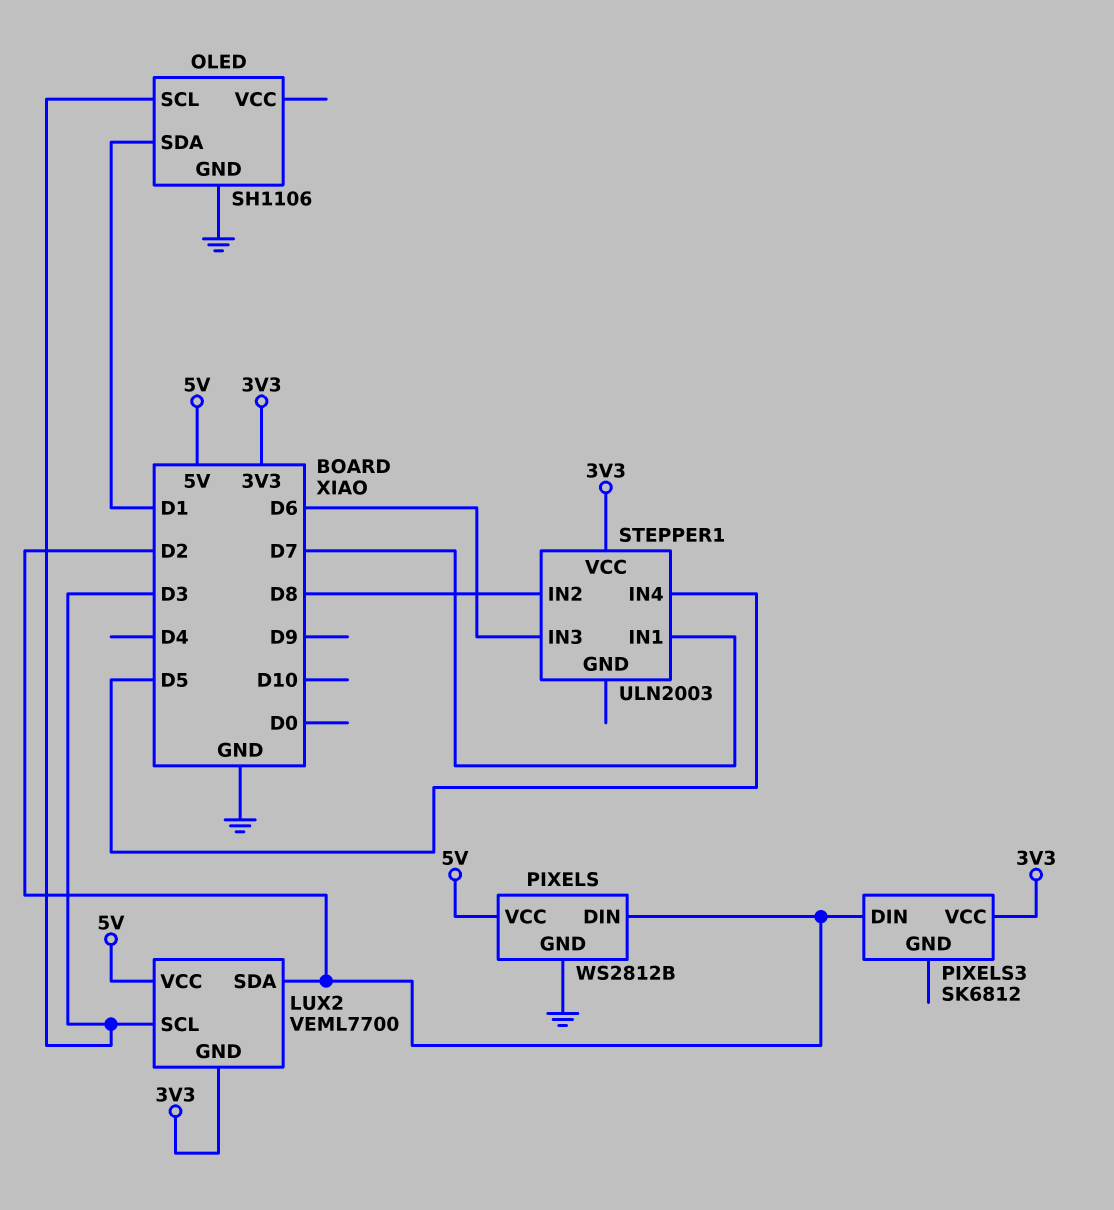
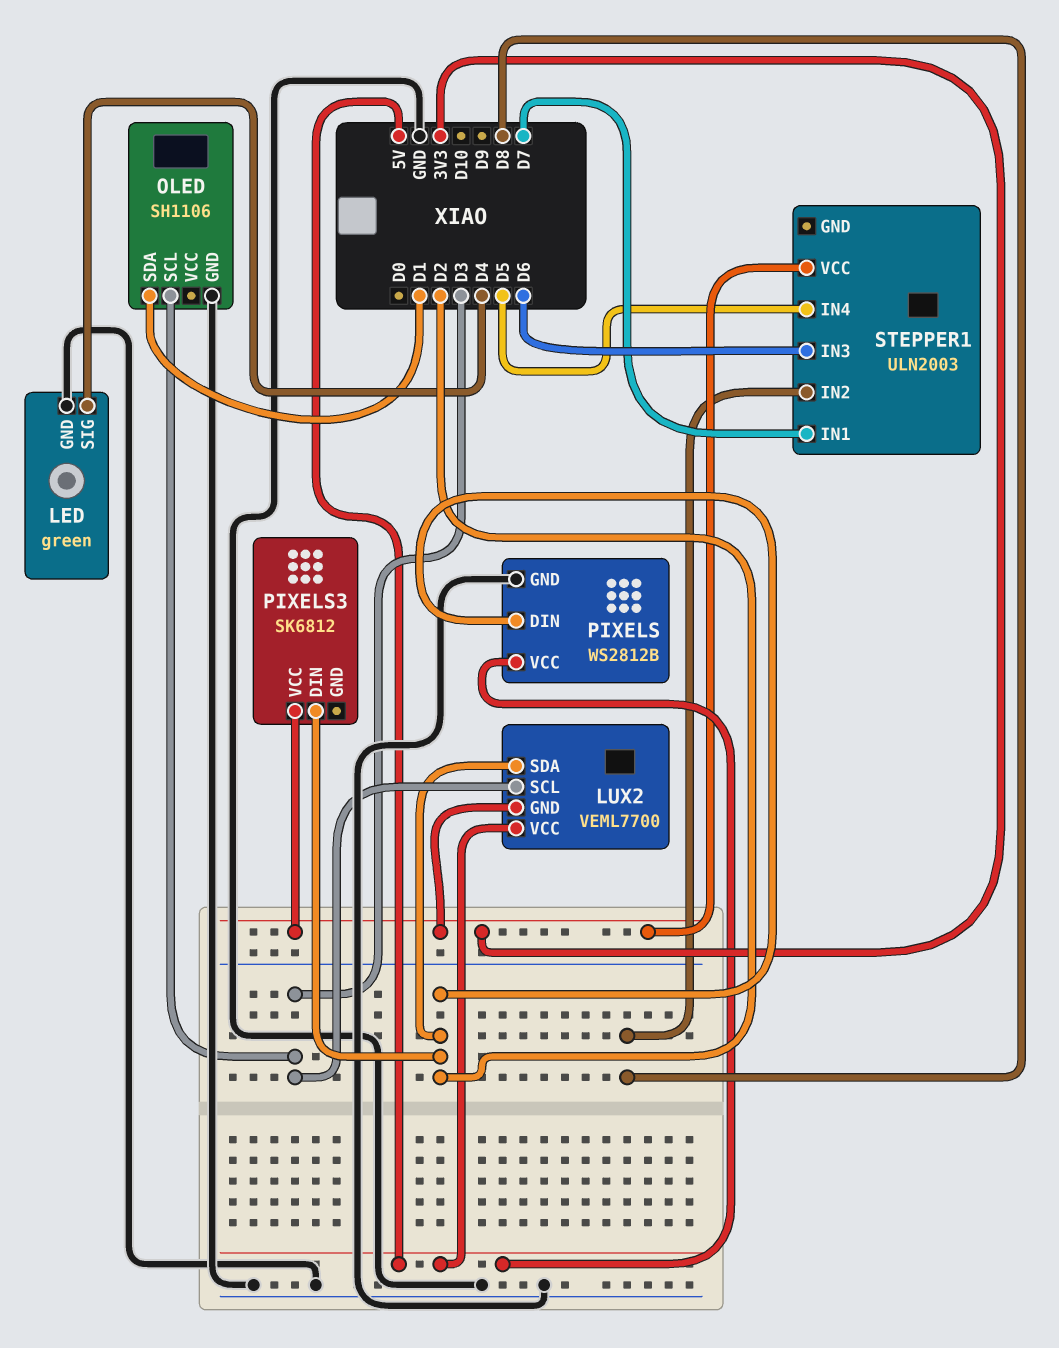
LED: none -> green
LED pin GND: none -> GND
LED pin SIG: none -> D4

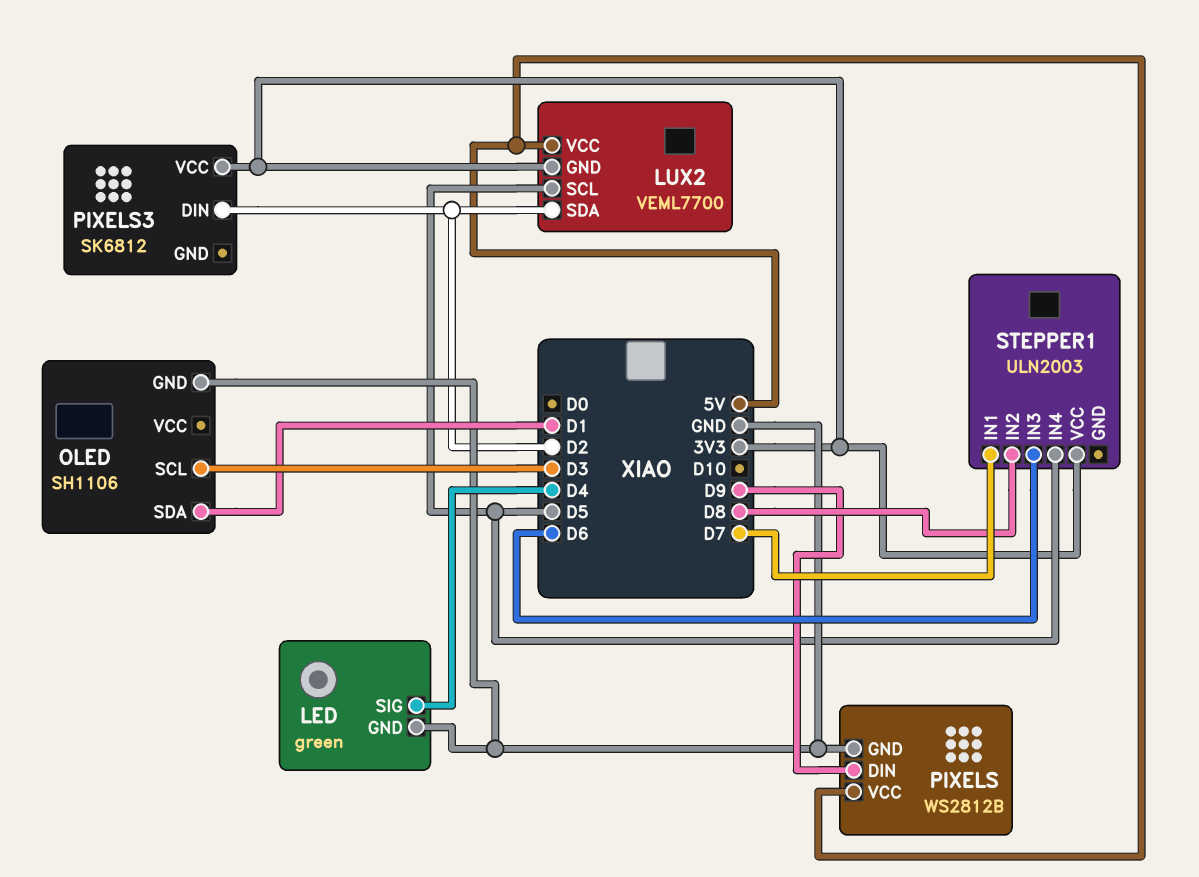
LUX2 pin SCL: D3 -> D5
PIXELS pin DIN: D2 -> D9

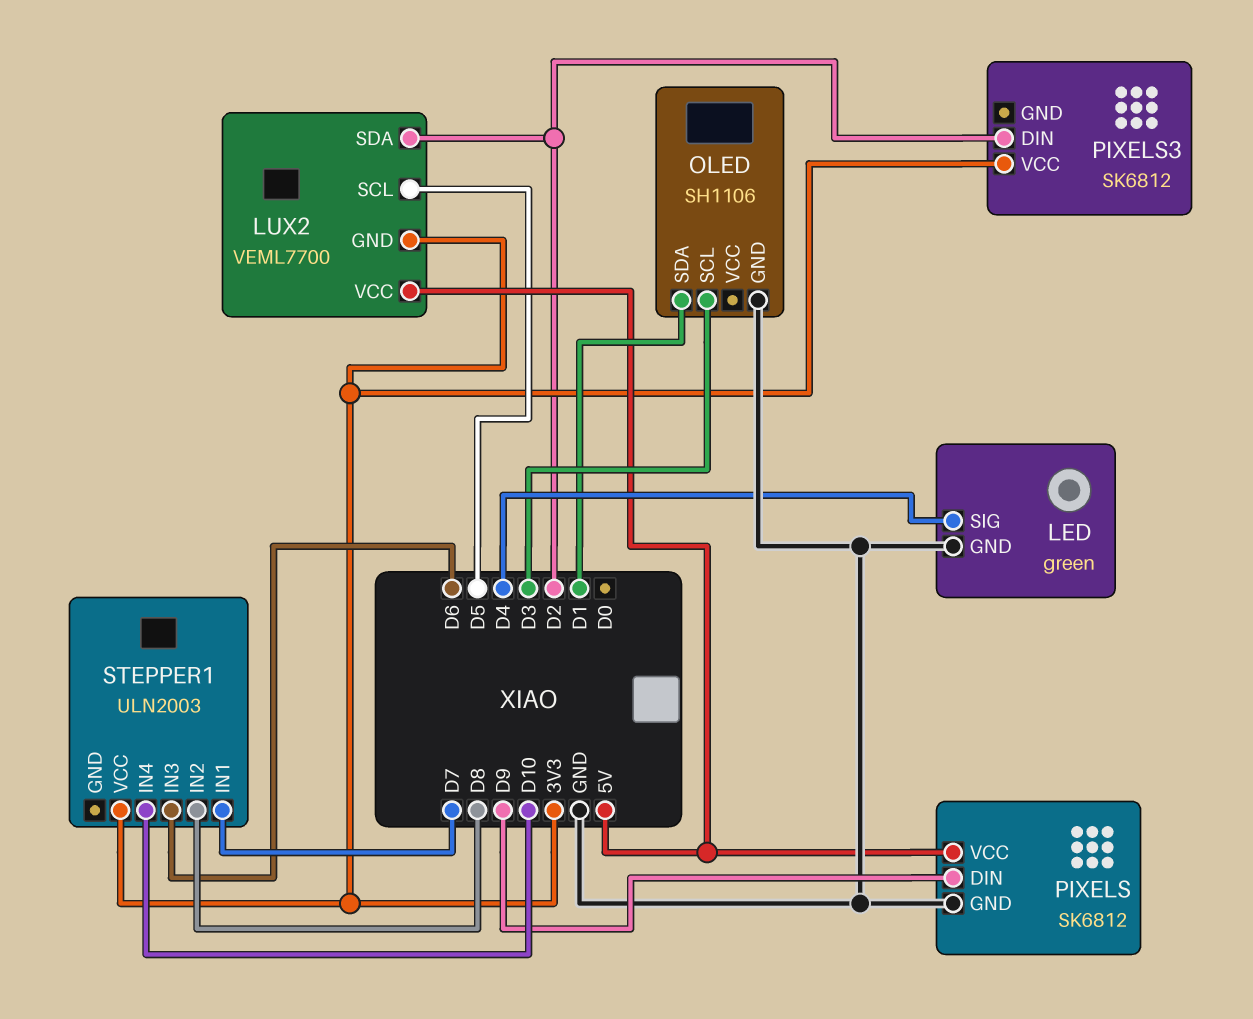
PIXELS: WS2812B -> SK6812
STEPPER1 pin IN4: D5 -> D10

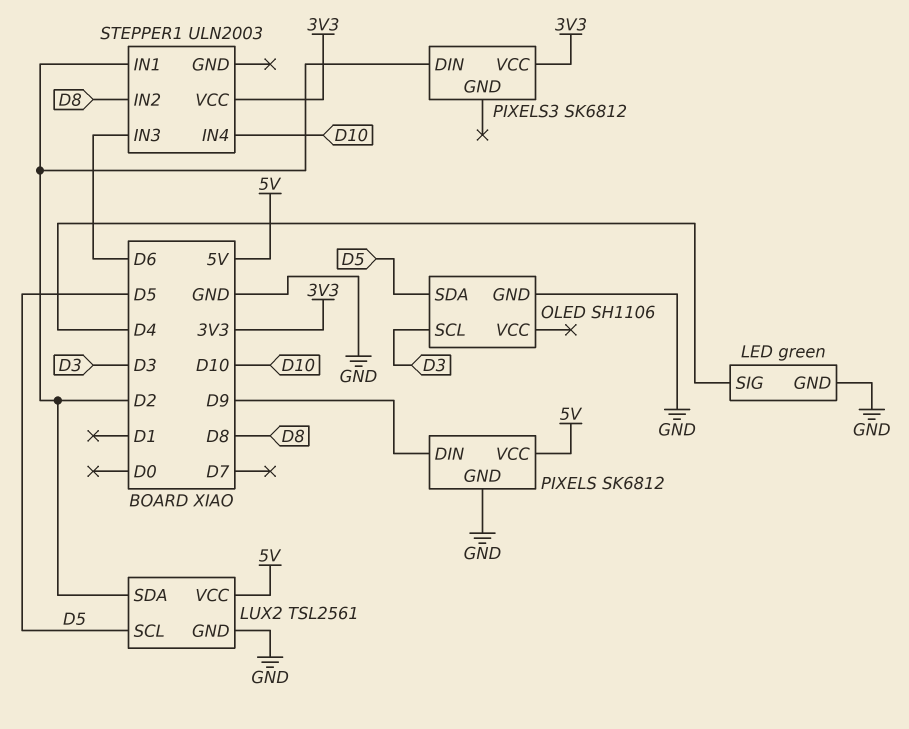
LUX2: VEML7700 -> TSL2561
LUX2 pin GND: 3V3 -> GND
OLED pin SDA: D1 -> D5
STEPPER1 pin IN1: D7 -> D2

